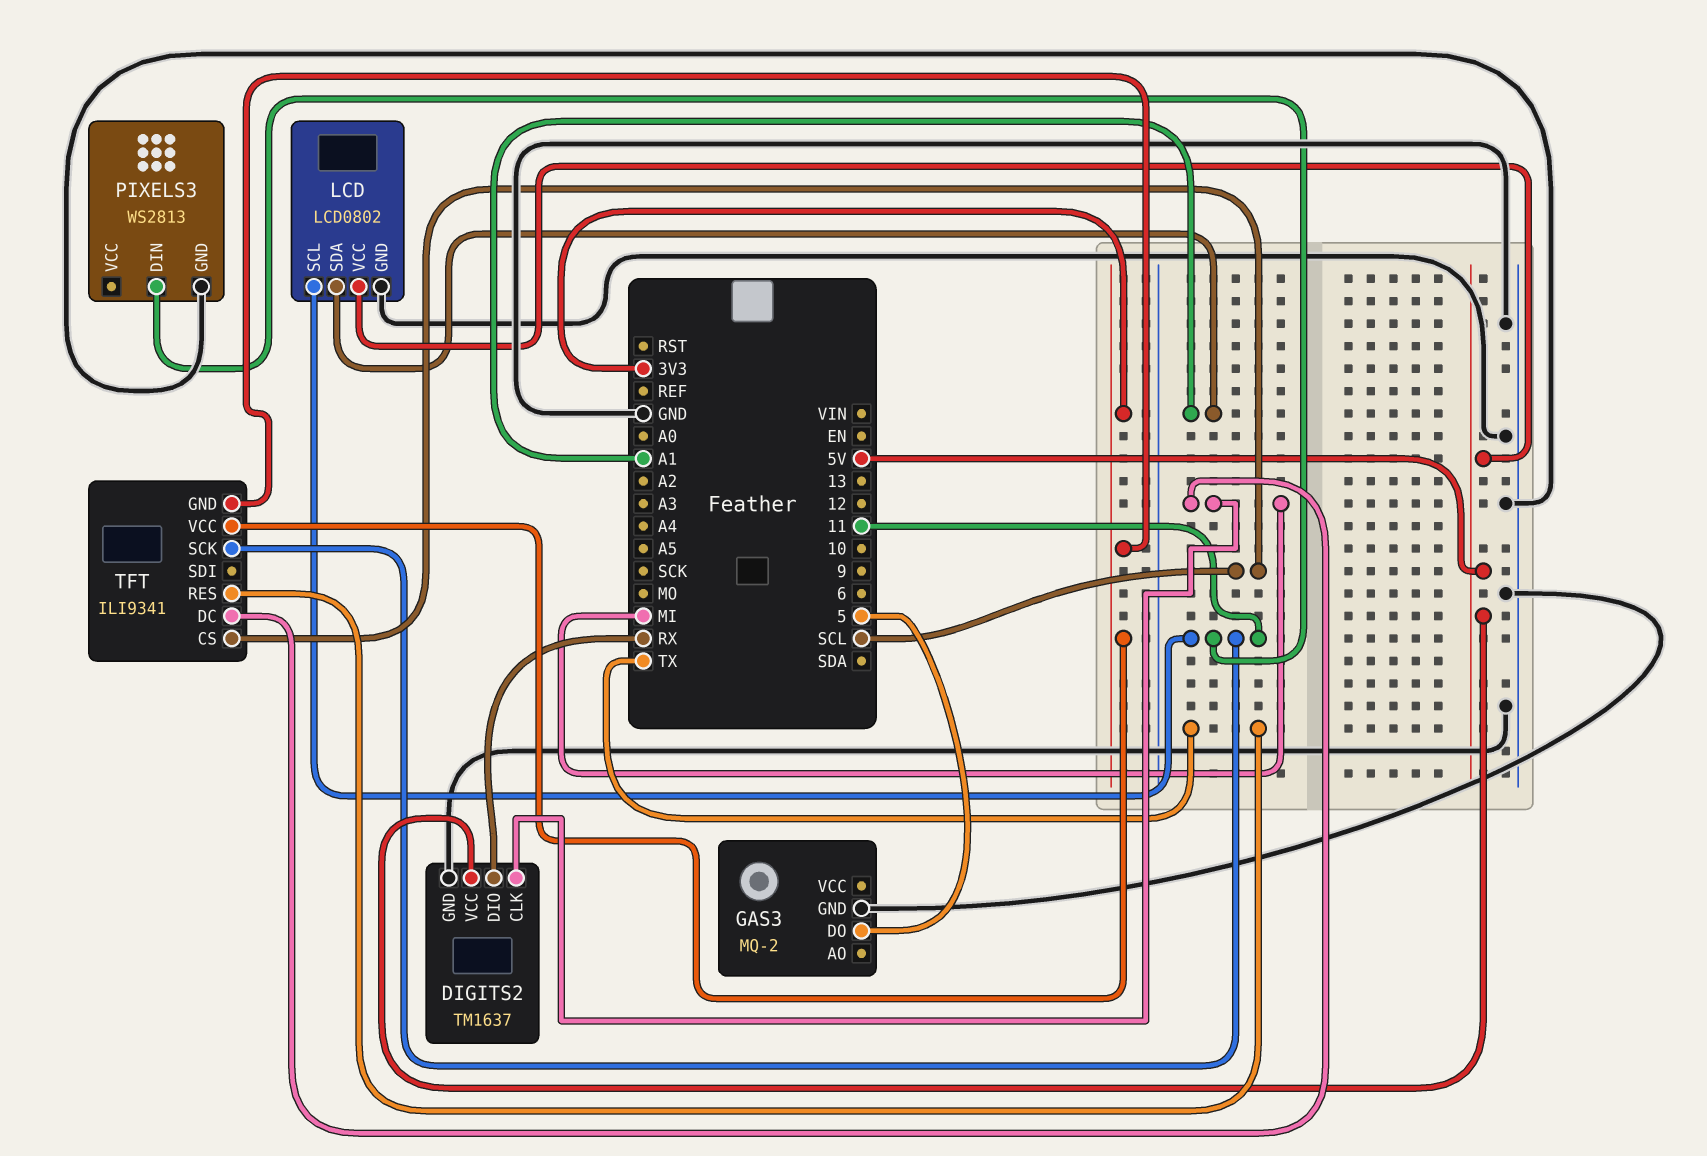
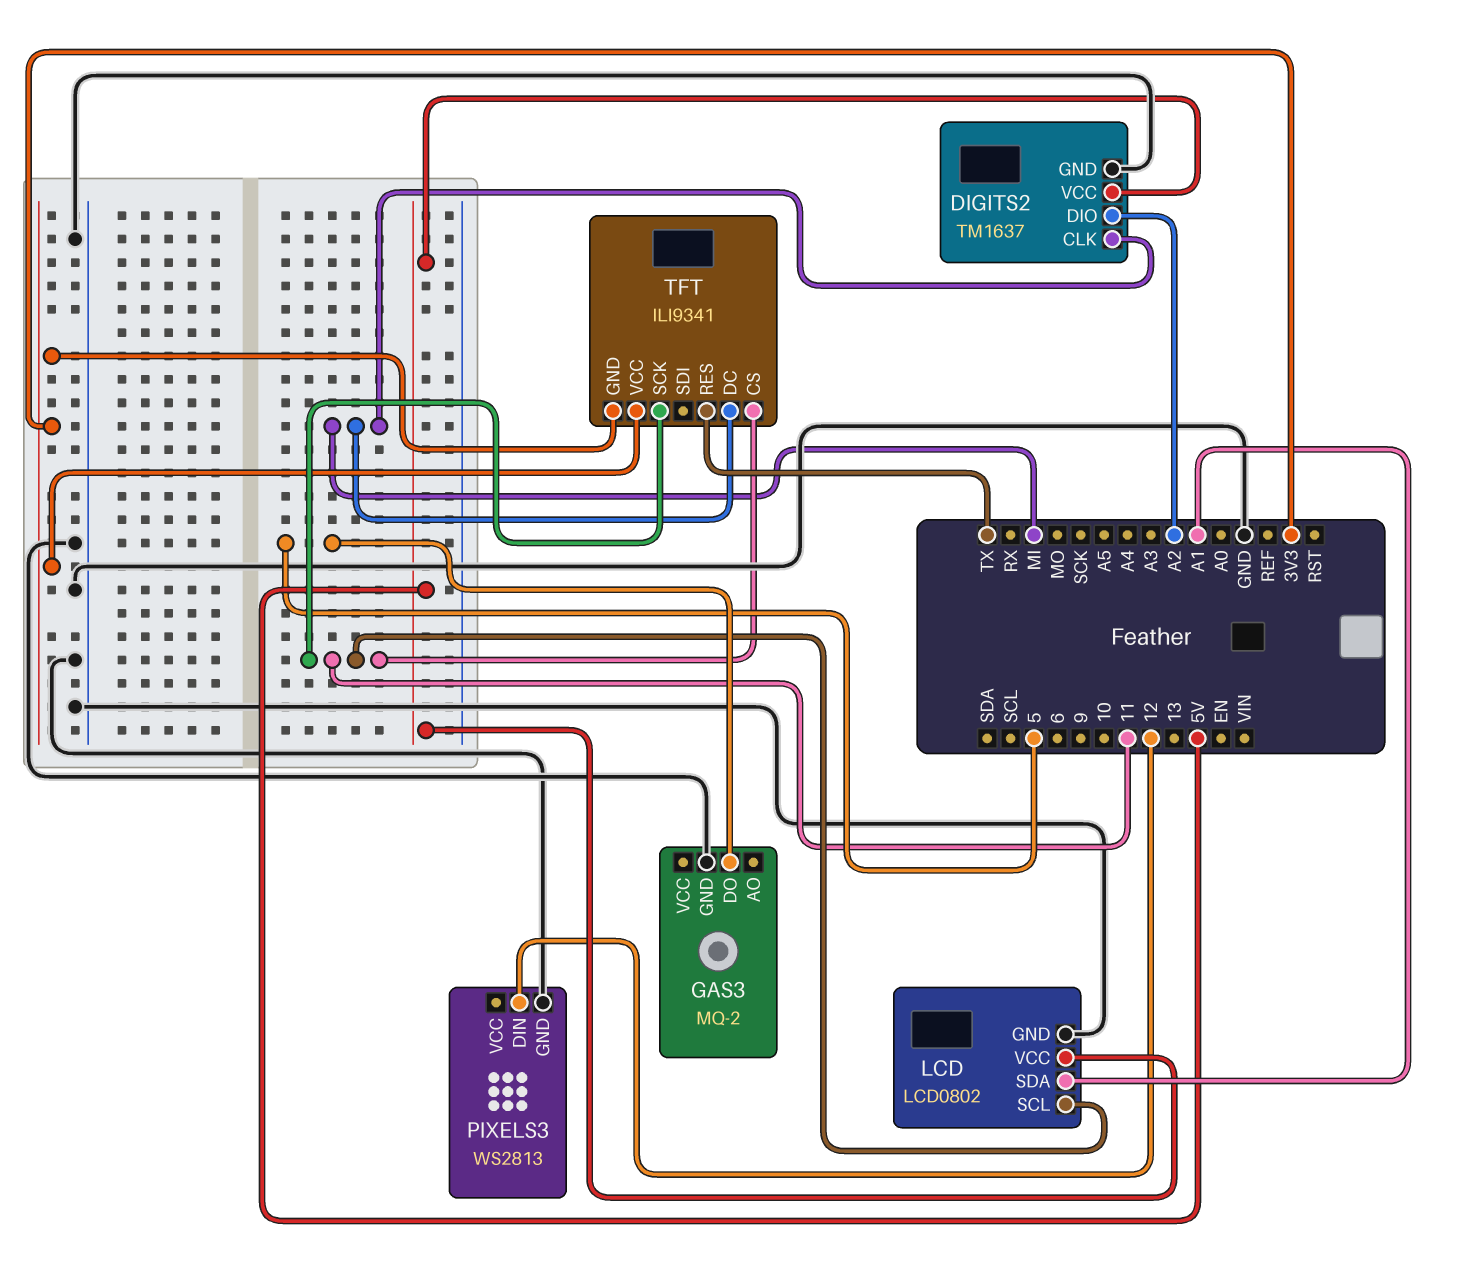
DIGITS2 pin DIO: RX -> A2
PIXELS3 pin DIN: 11 -> 12
TFT pin CS: SCL -> 11

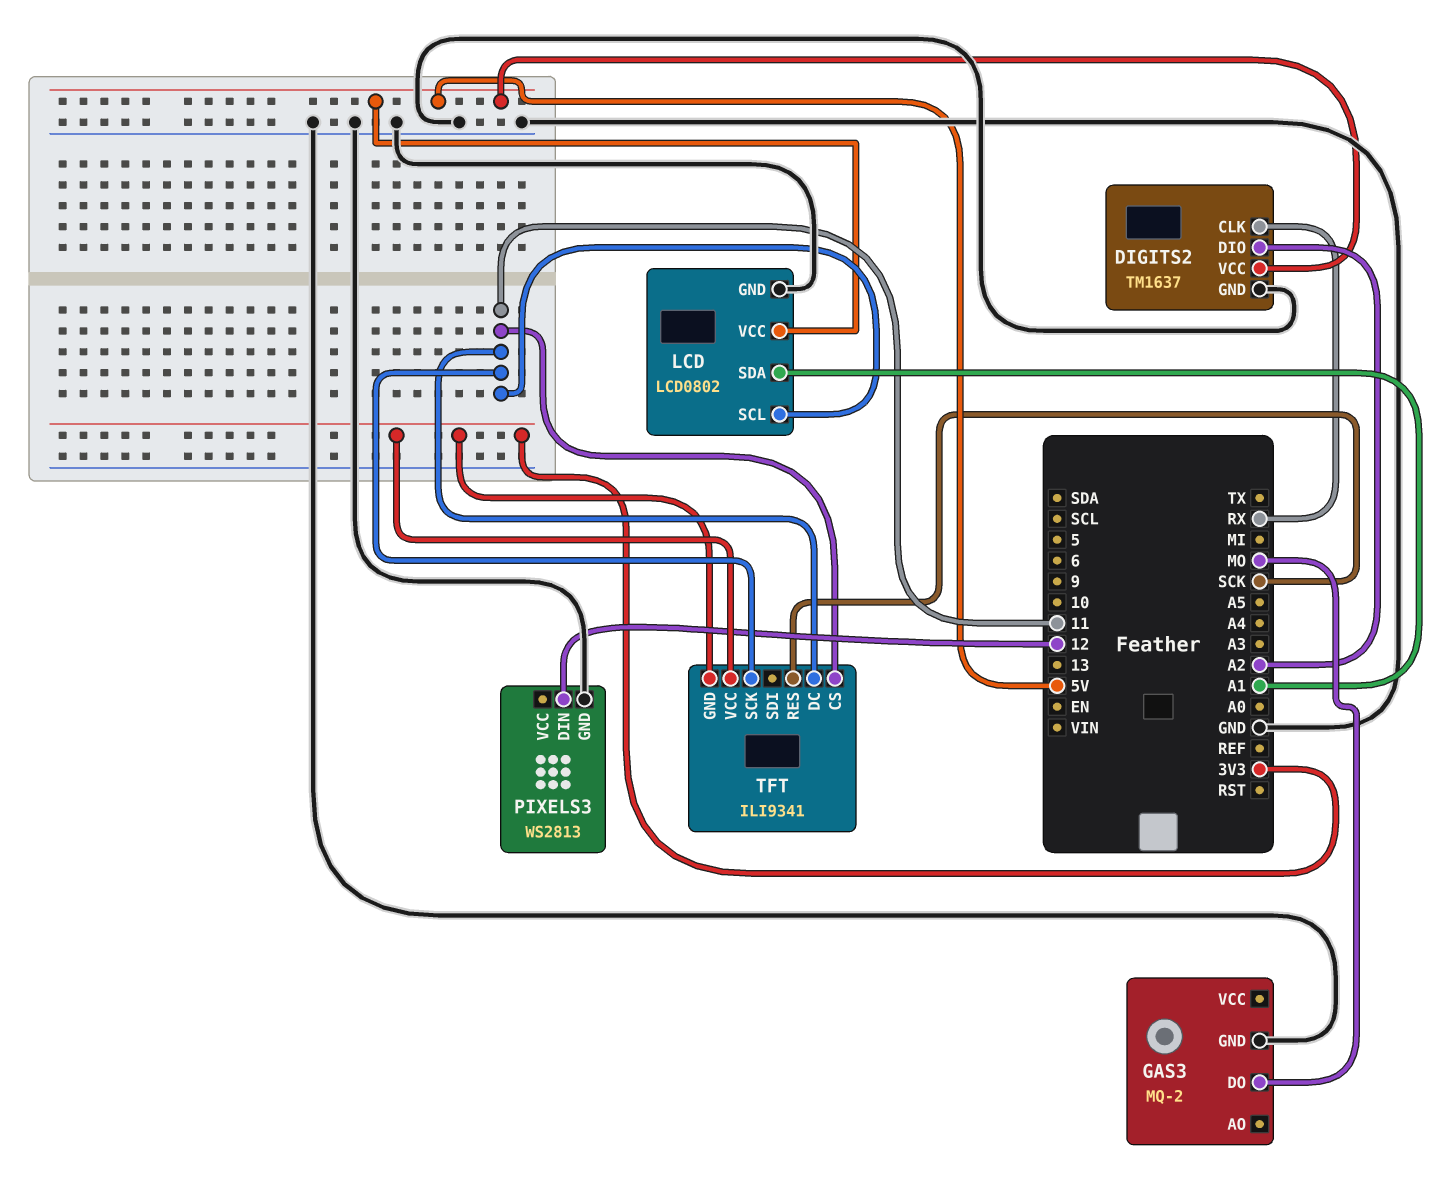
DIGITS2 pin CLK: MI -> RX
GAS3 pin DO: 5 -> MO
TFT pin DC: MI -> 11
TFT pin RES: TX -> SCK

